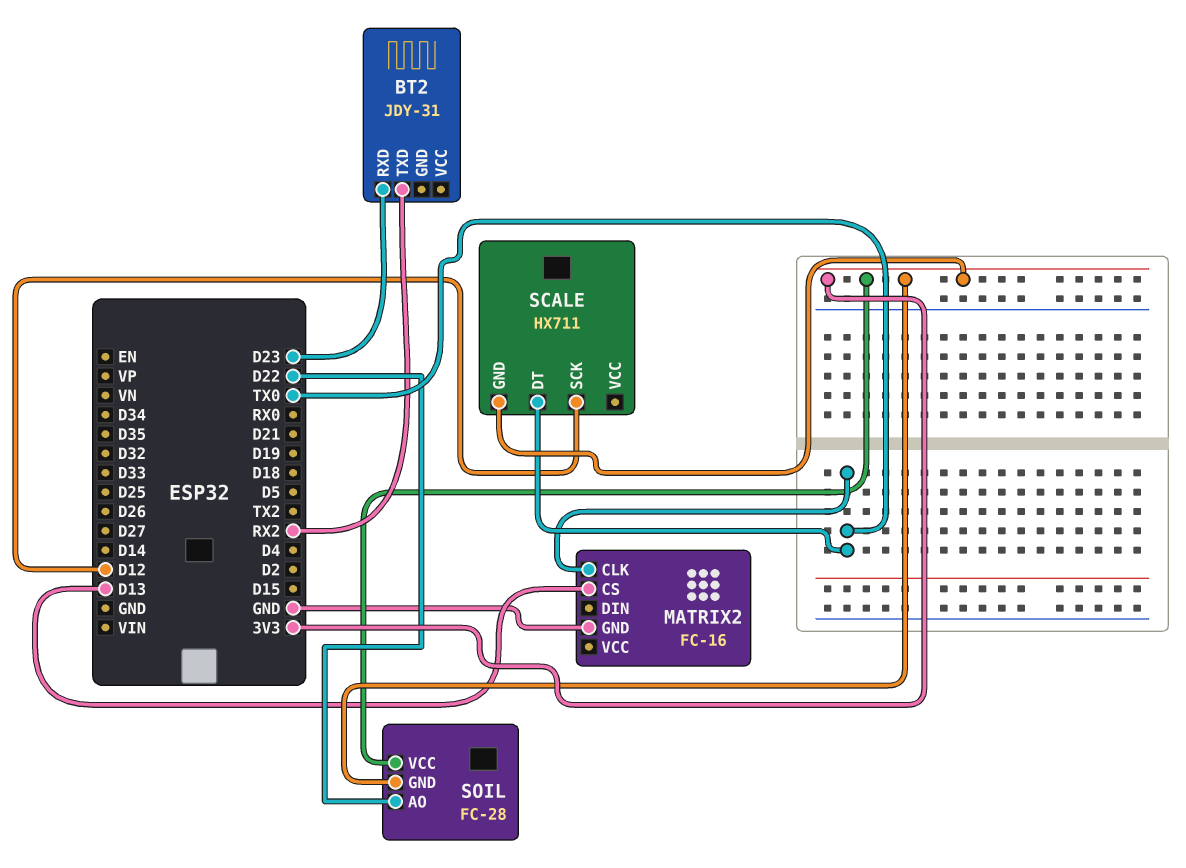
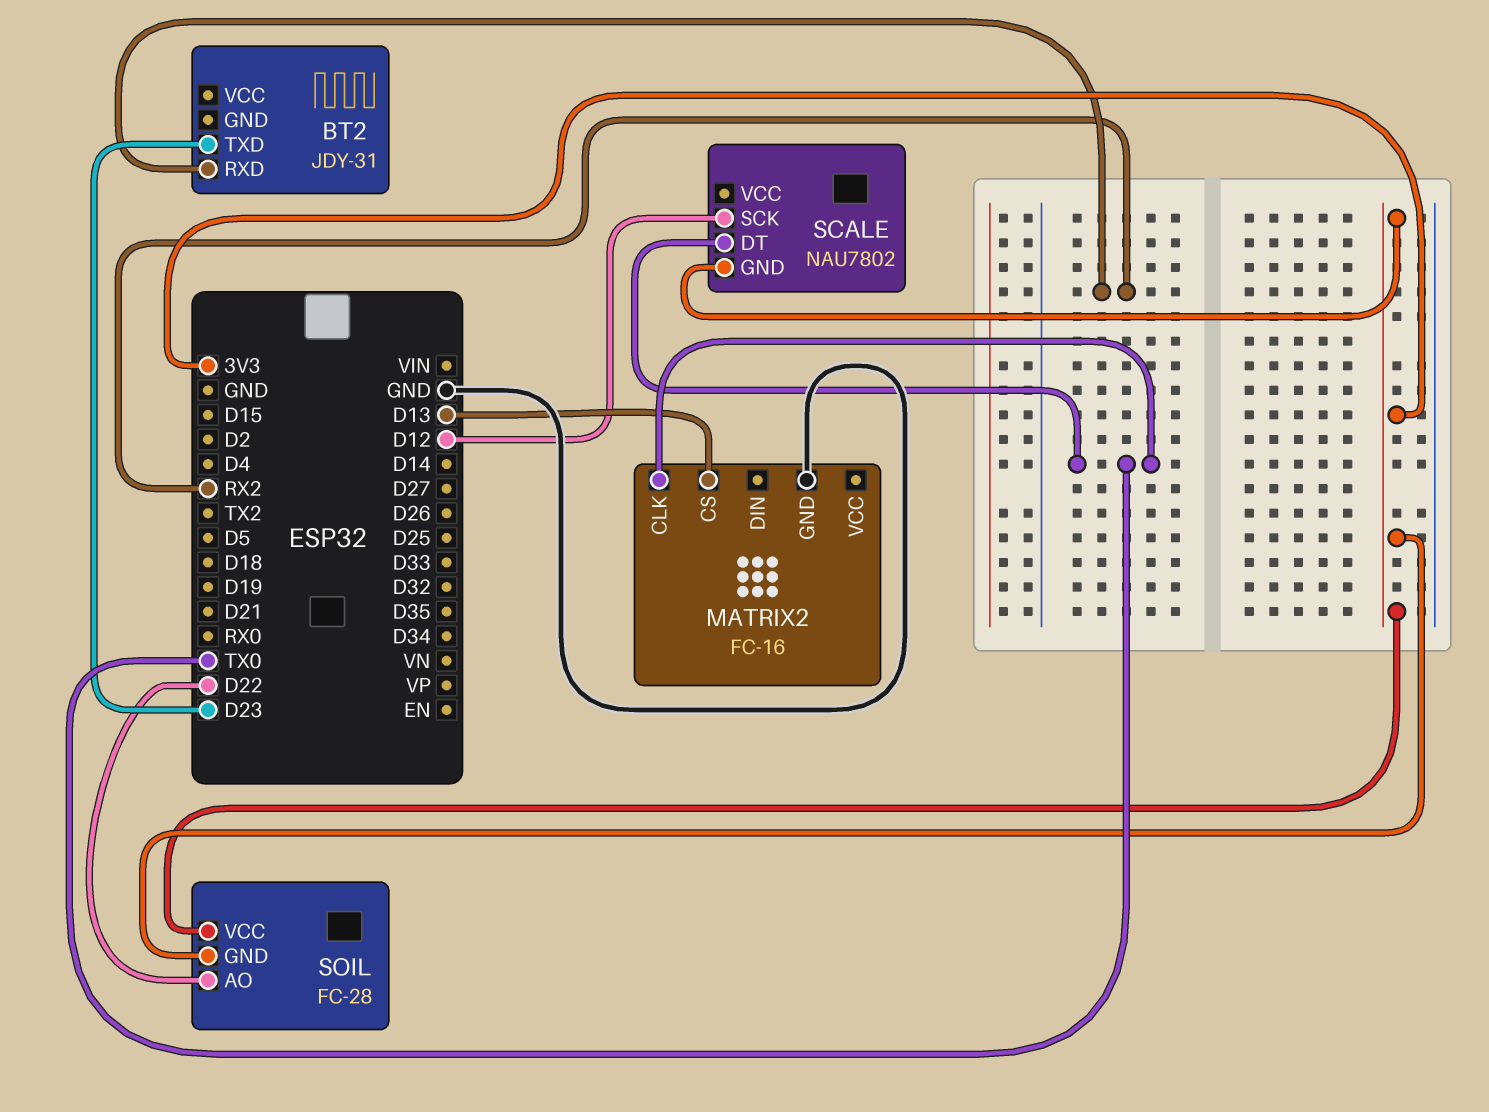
BT2 pin RXD: D23 -> RX2
BT2 pin TXD: RX2 -> D23
SCALE: HX711 -> NAU7802

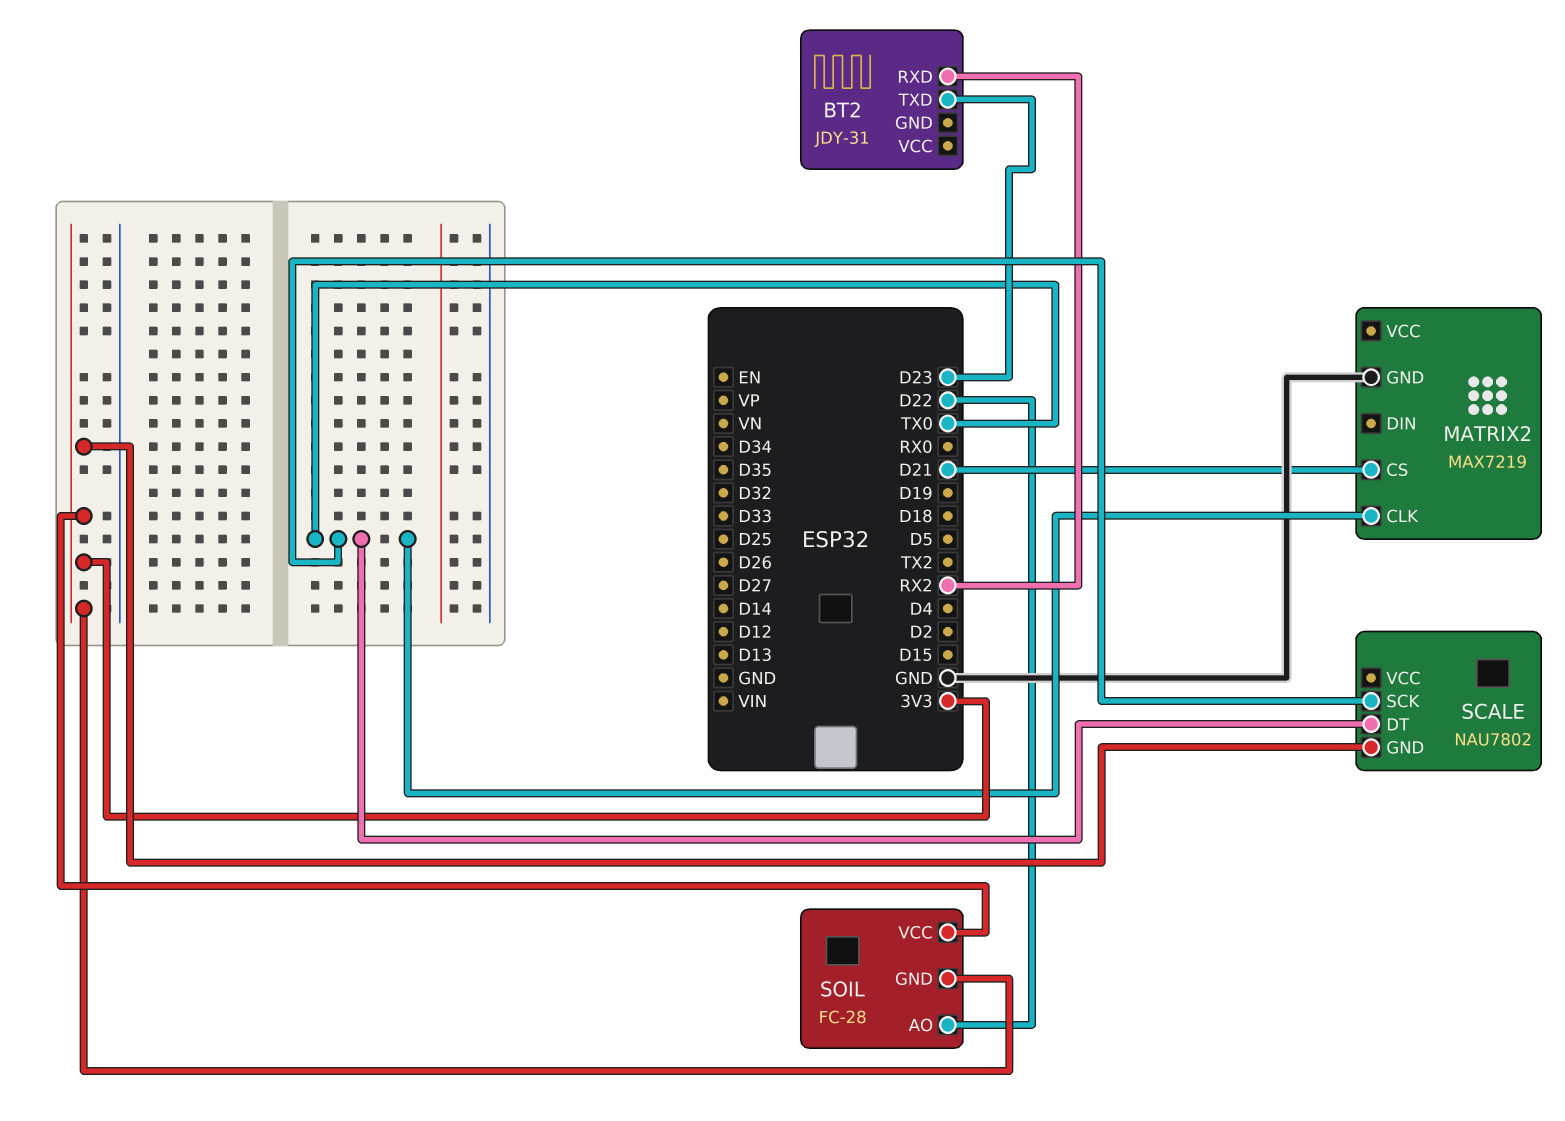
MATRIX2: FC-16 -> MAX7219
MATRIX2 pin CS: D13 -> D21
SCALE pin SCK: D12 -> TX0

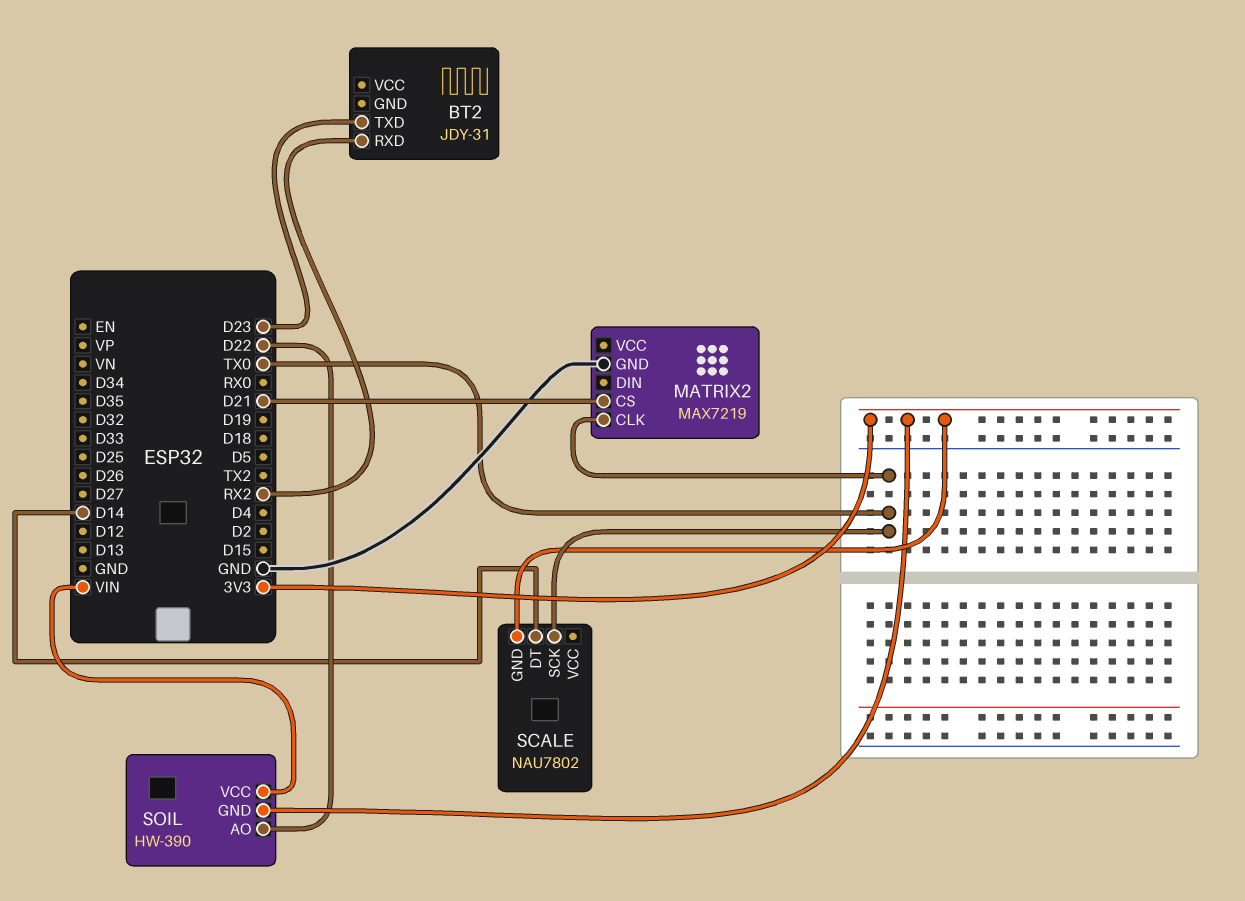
SCALE pin DT: TX0 -> D14
SOIL: FC-28 -> HW-390
SOIL pin VCC: 3V3 -> VIN

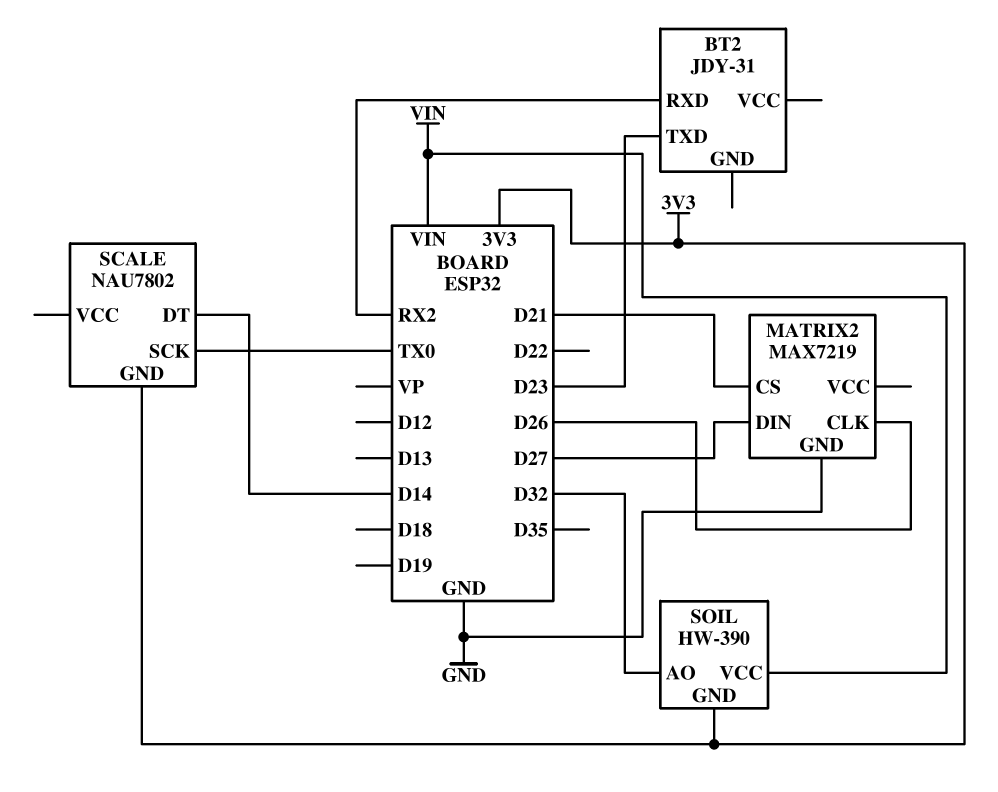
MATRIX2 pin CLK: TX0 -> D26
MATRIX2 pin DIN: none -> D27
SOIL pin AO: D22 -> D32

